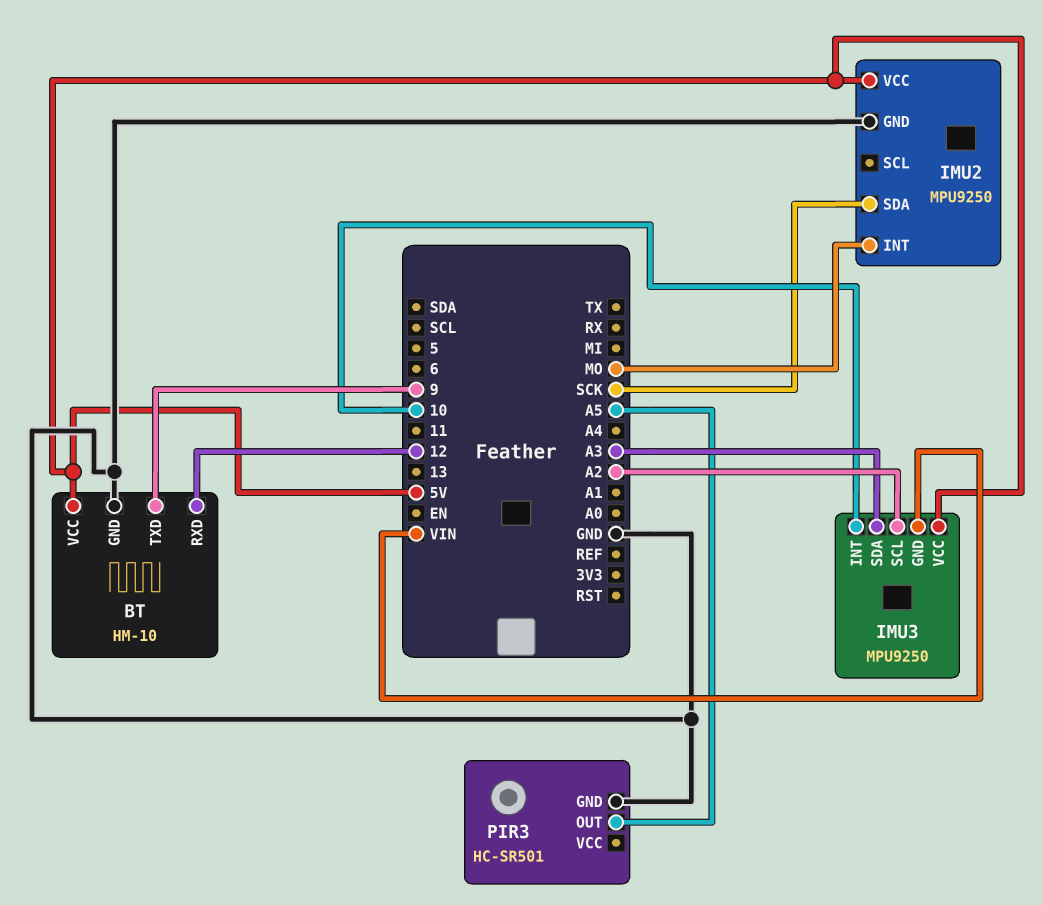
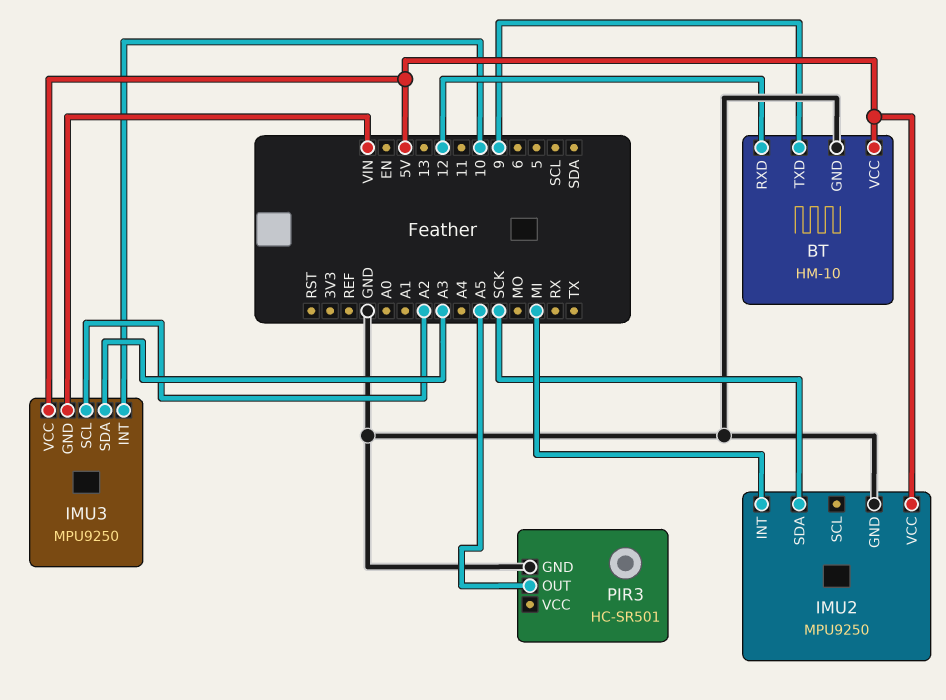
IMU2 pin INT: MO -> MI

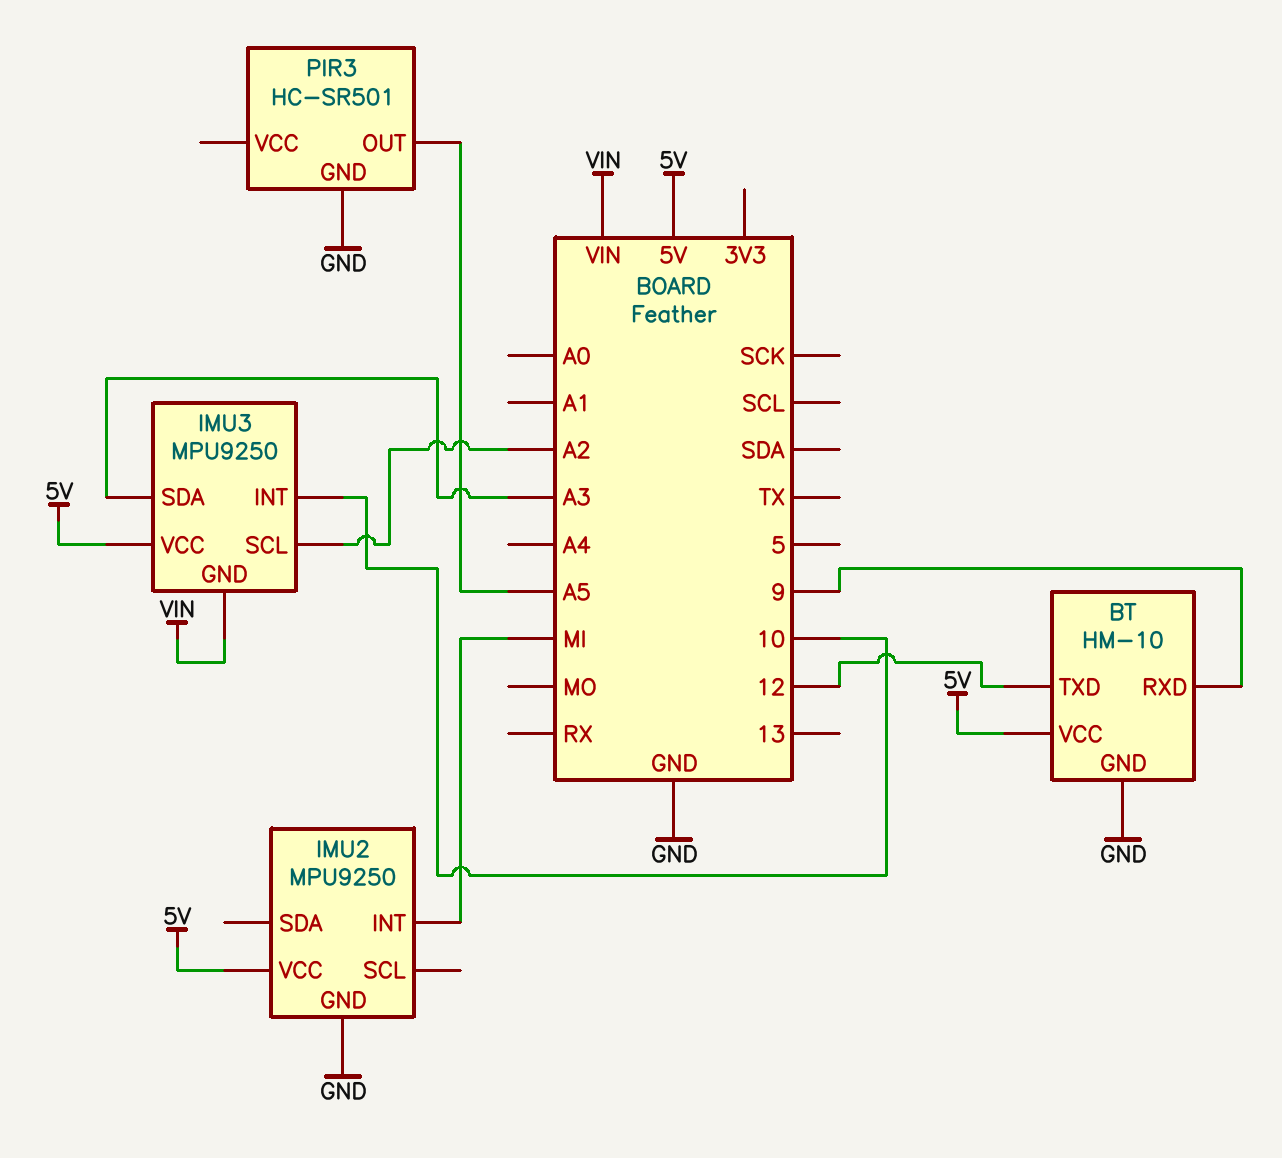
BT pin RXD: 12 -> 9
BT pin TXD: 9 -> 12
IMU2 pin SDA: SCK -> none

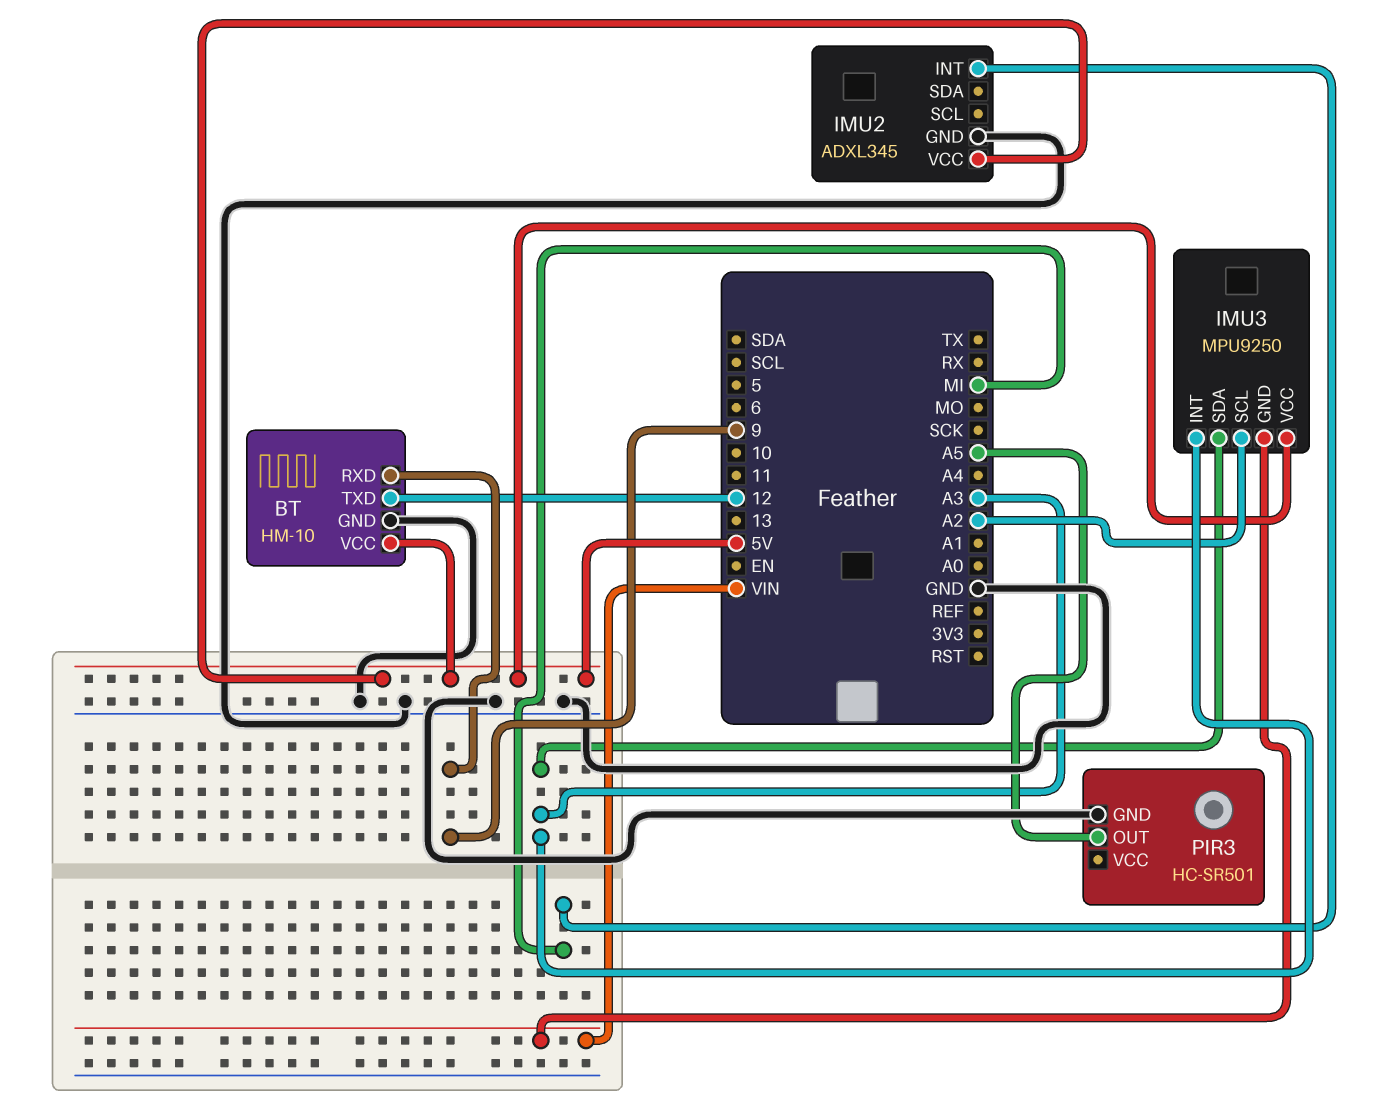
IMU2: MPU9250 -> ADXL345
IMU3 pin INT: 10 -> A3

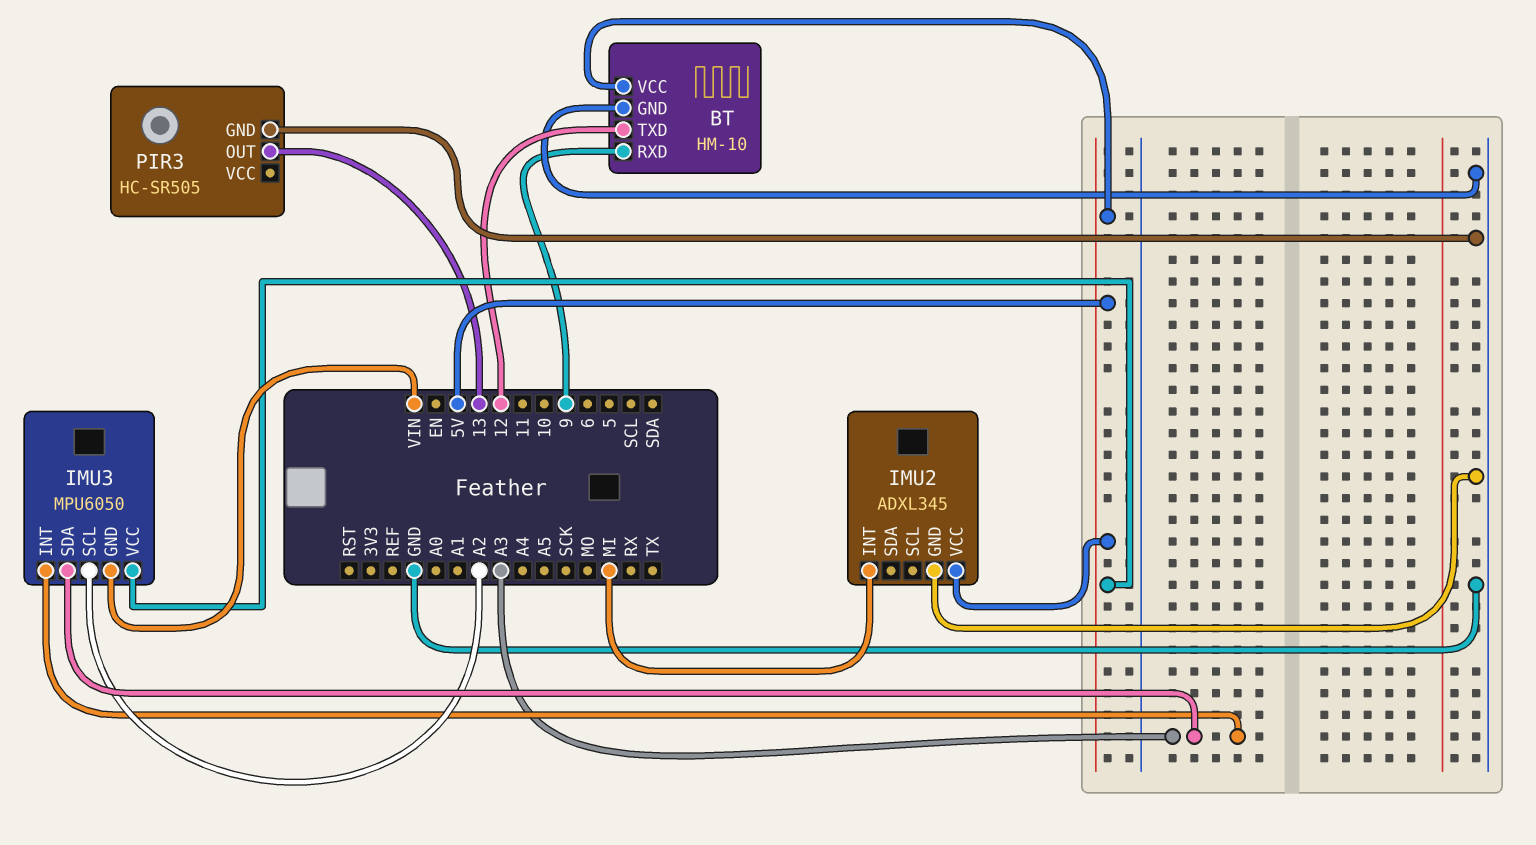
IMU3: MPU9250 -> MPU6050
PIR3: HC-SR501 -> HC-SR505
PIR3 pin OUT: A5 -> 13

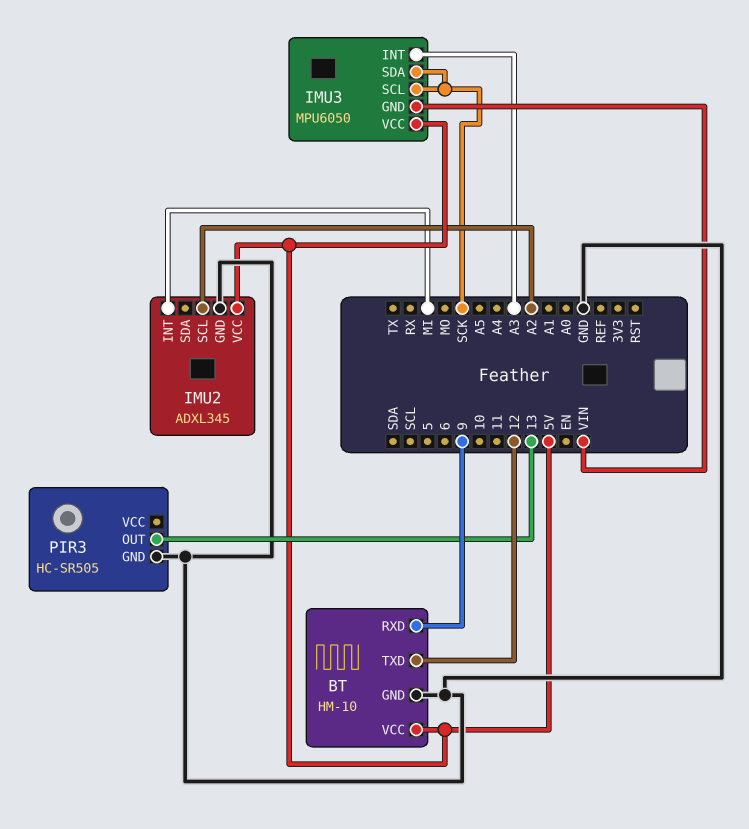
IMU2 pin SCL: none -> A2
IMU3 pin SCL: A2 -> SCK
IMU3 pin SDA: A3 -> SCK

